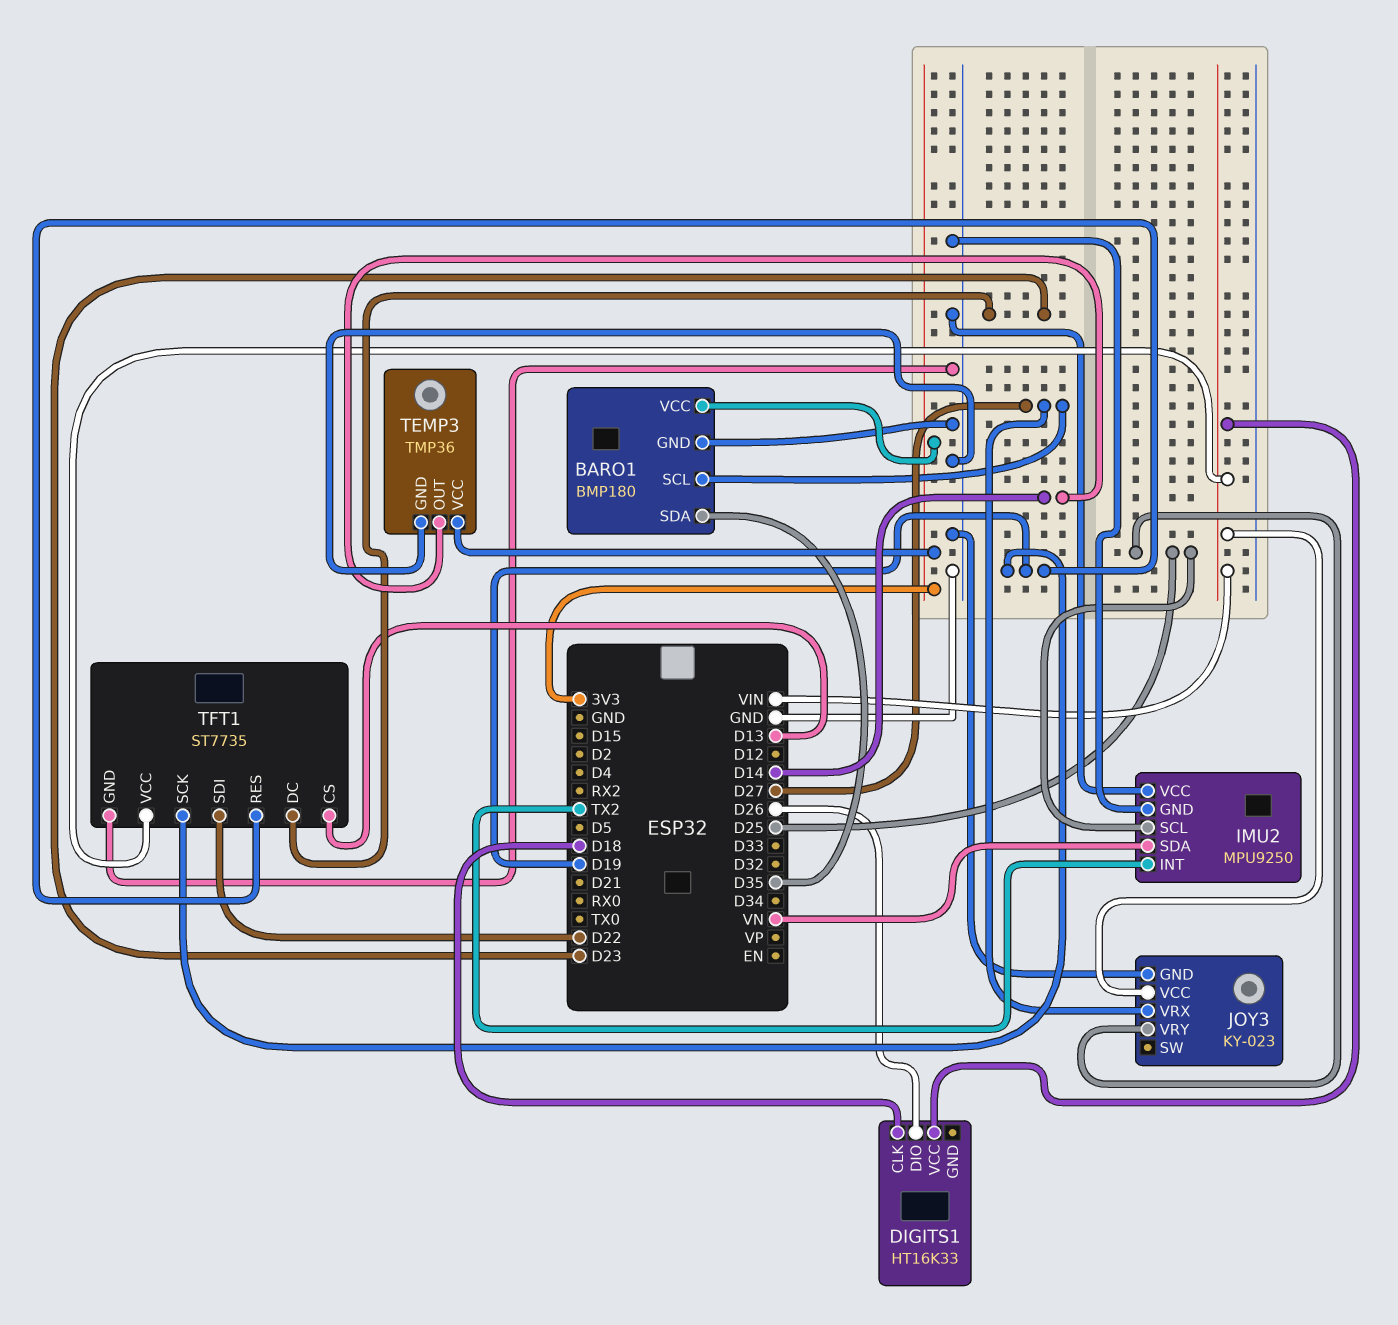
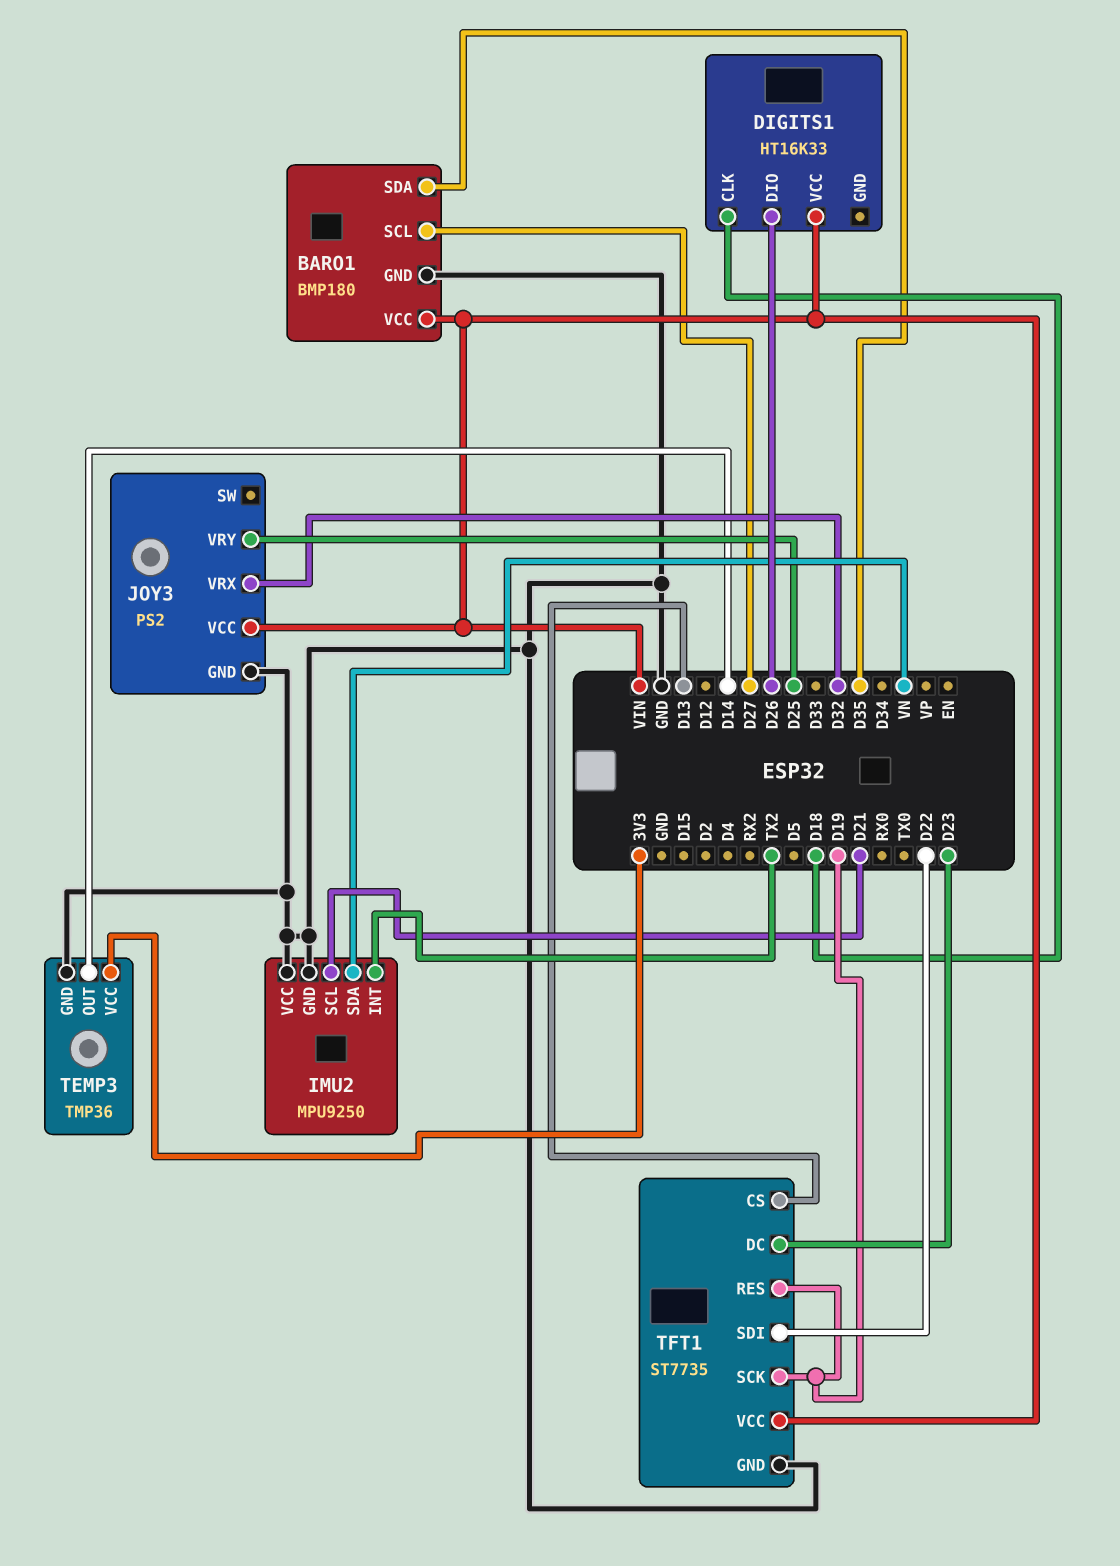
BARO1 pin VCC: 3V3 -> VIN
IMU2 pin SCL: D25 -> D21
JOY3: KY-023 -> PS2
JOY3 pin VRX: D27 -> D32

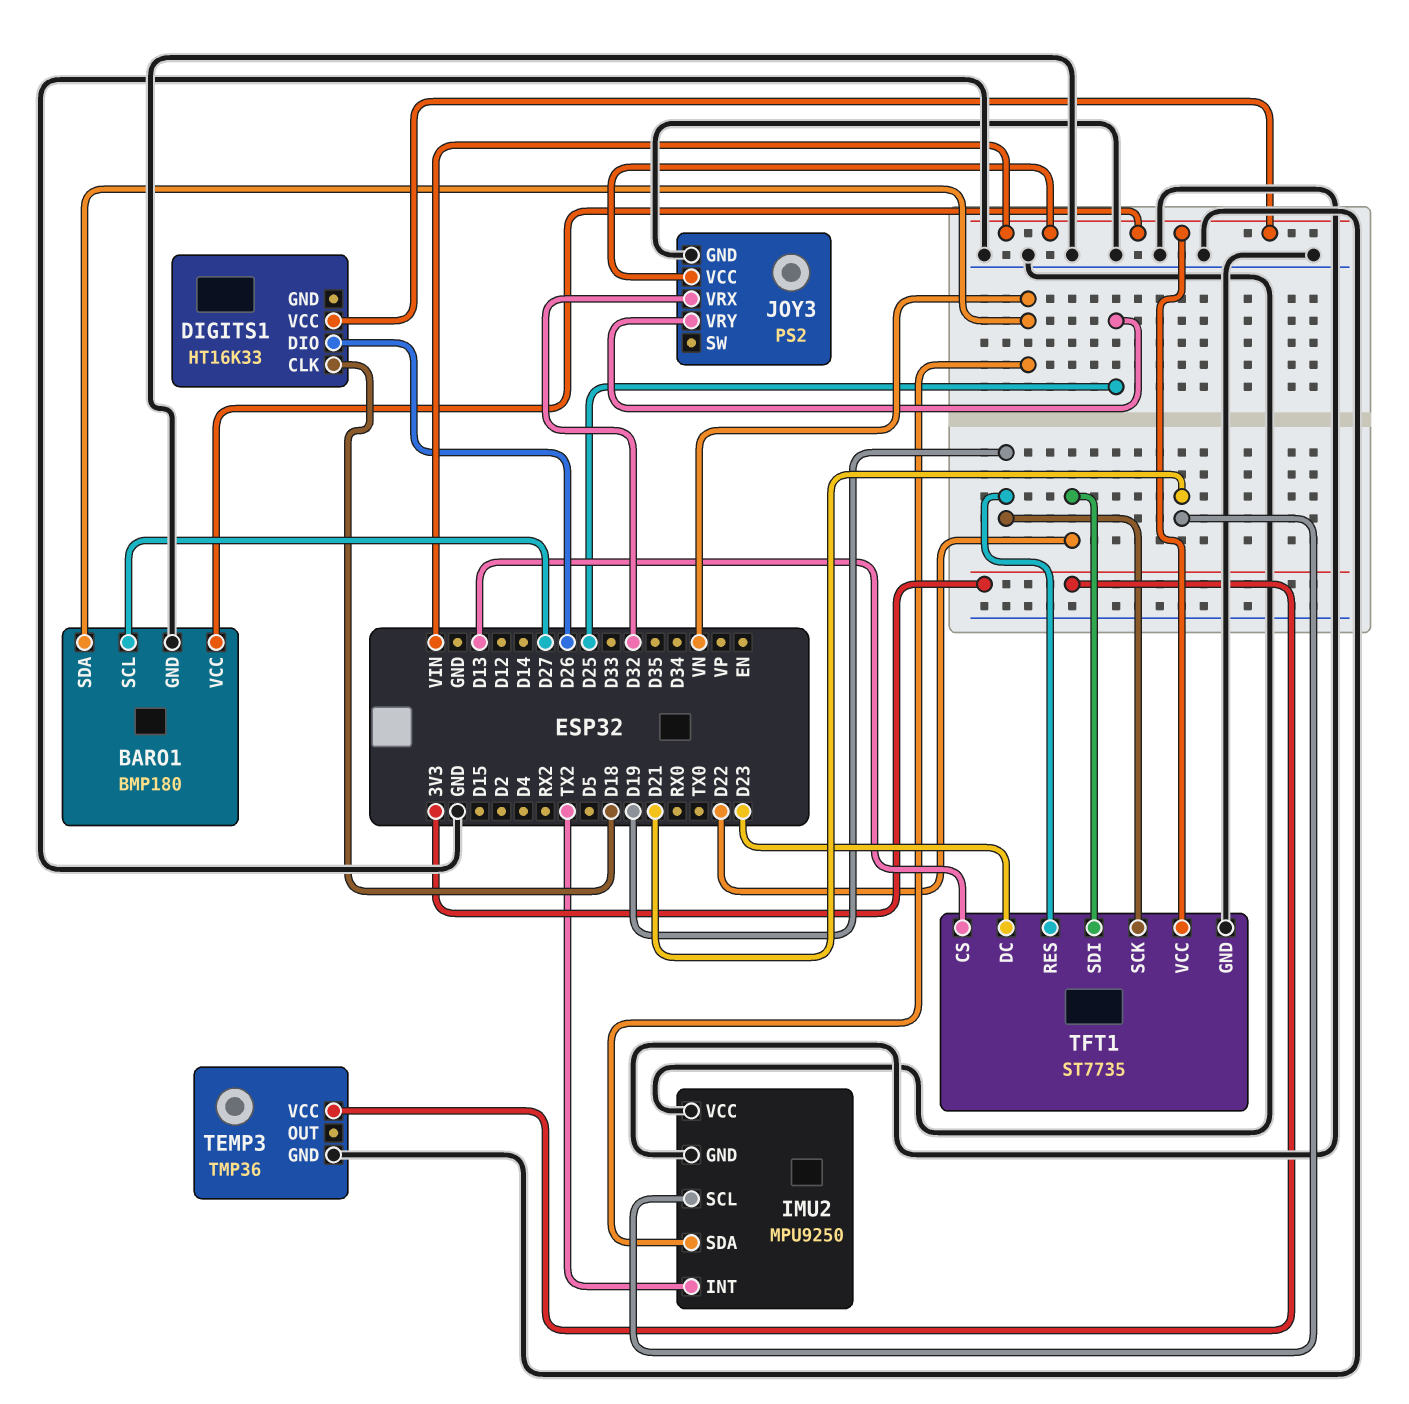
BARO1 pin SDA: D35 -> VN
TEMP3 pin OUT: D14 -> none

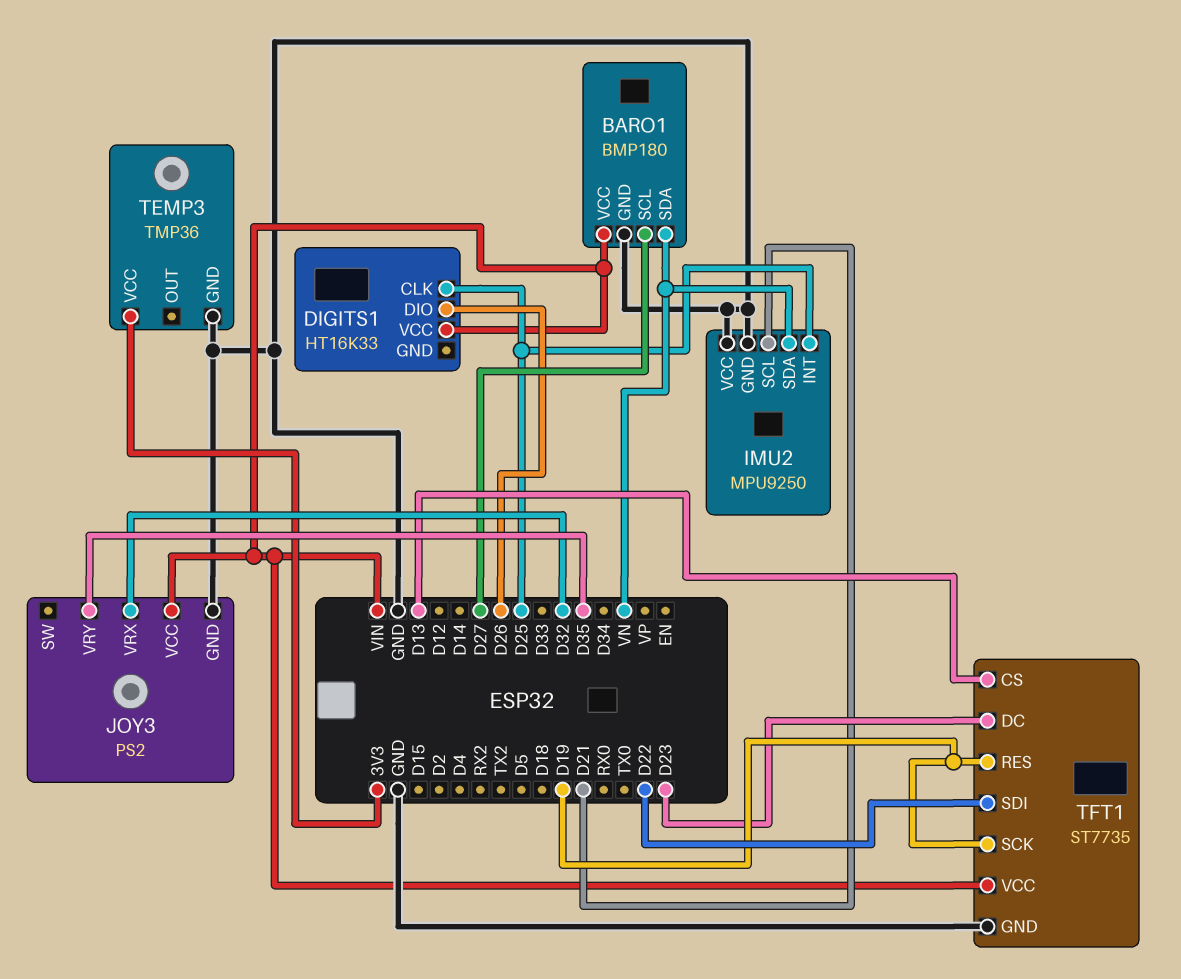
DIGITS1 pin CLK: D18 -> D25
IMU2 pin INT: TX2 -> D25
JOY3 pin VRY: D25 -> D35

